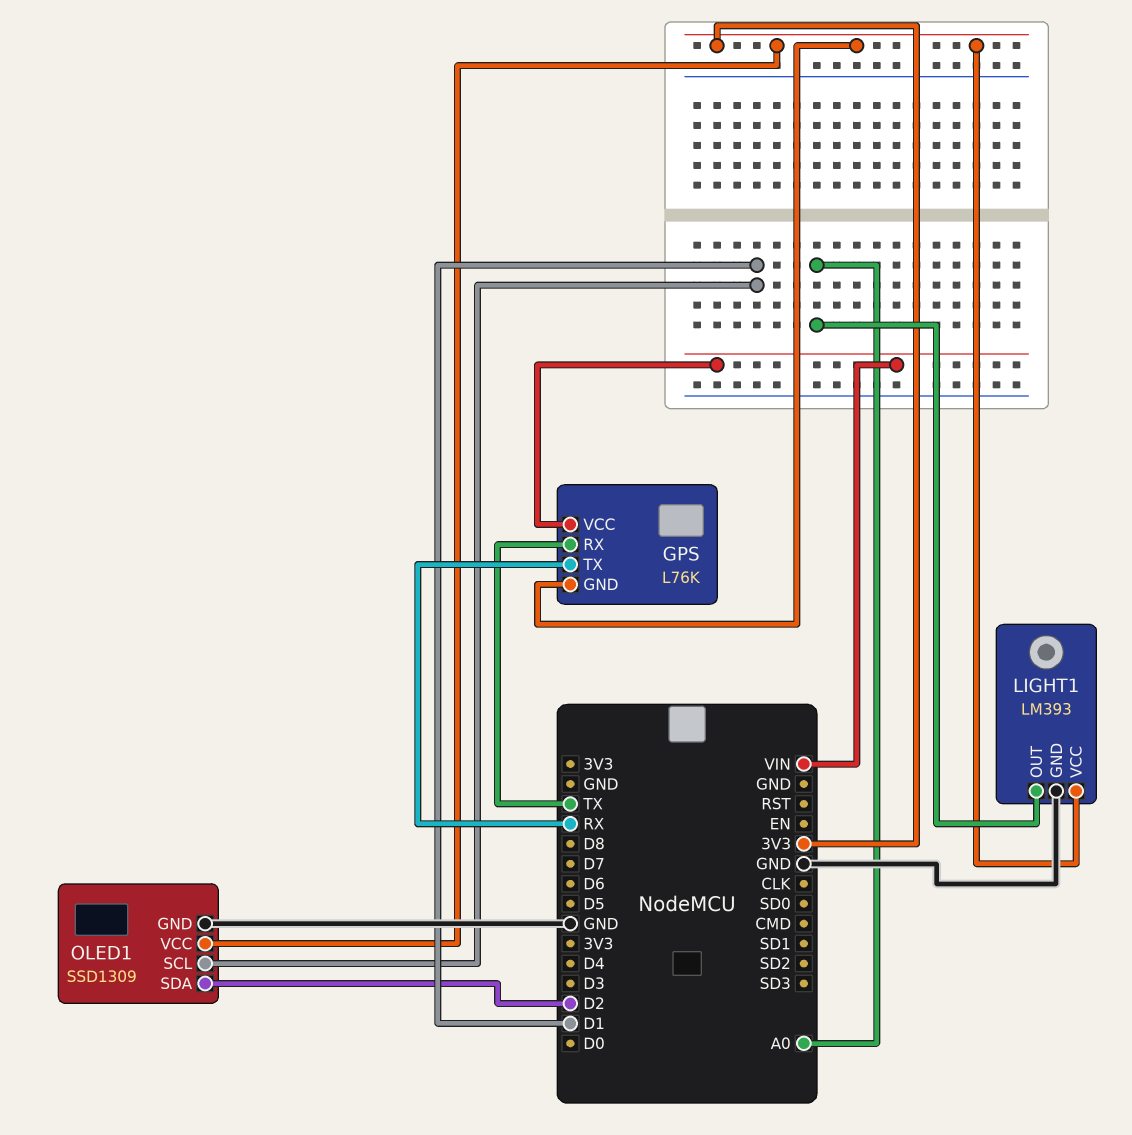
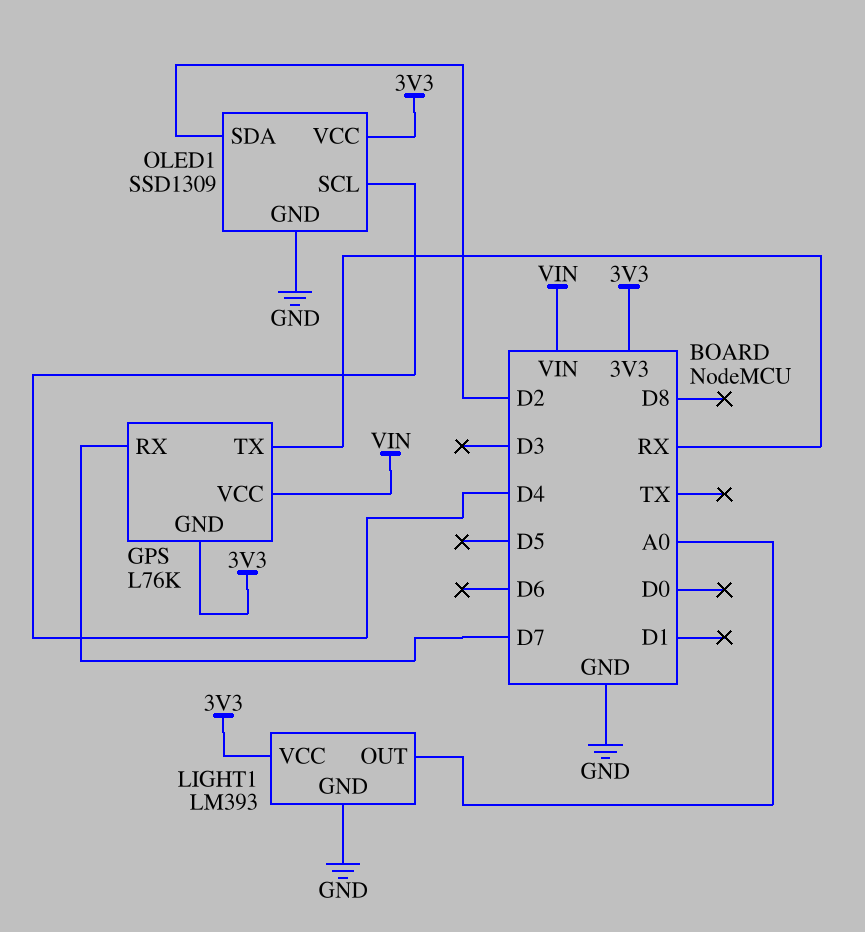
GPS pin RX: TX -> D7
OLED1 pin SCL: D1 -> D4

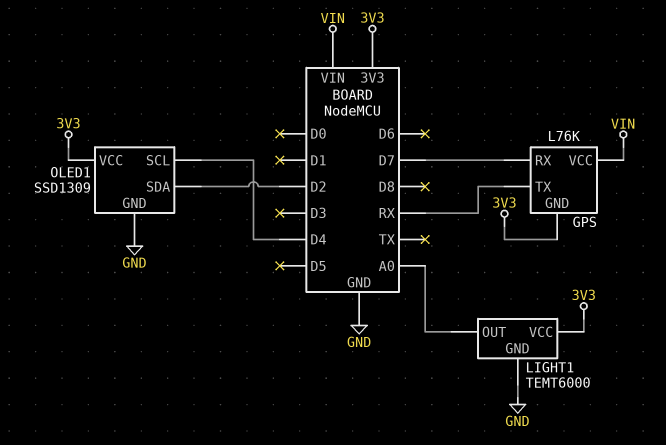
LIGHT1: LM393 -> TEMT6000

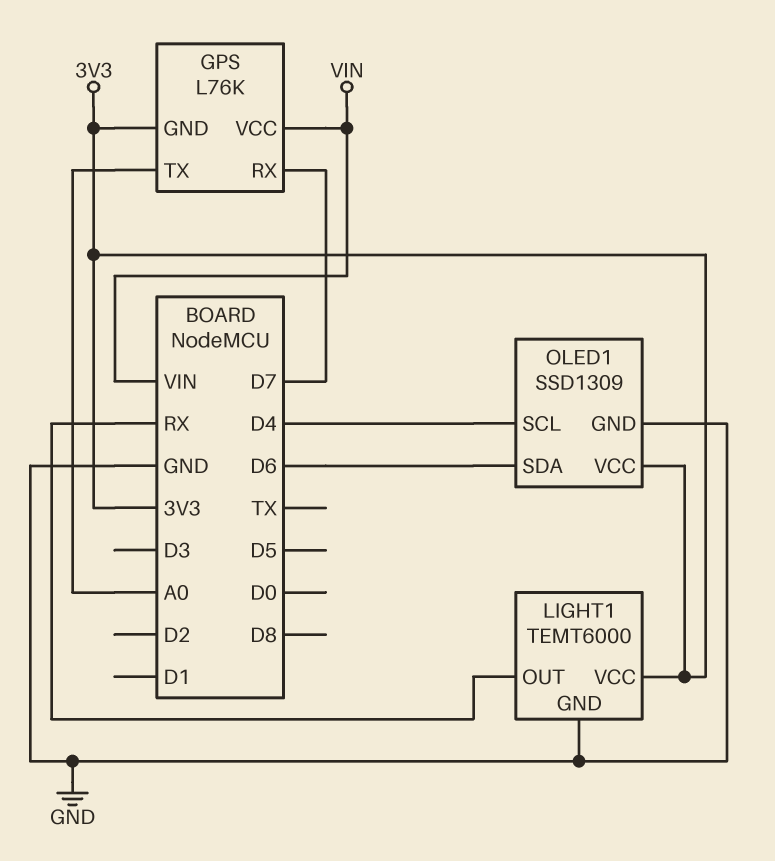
GPS pin TX: RX -> A0
LIGHT1 pin OUT: A0 -> RX
OLED1 pin SDA: D2 -> D6

